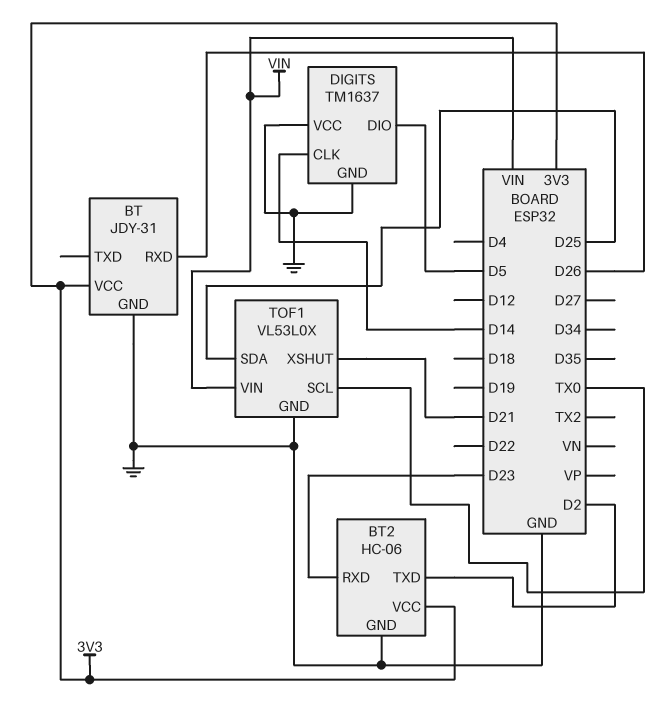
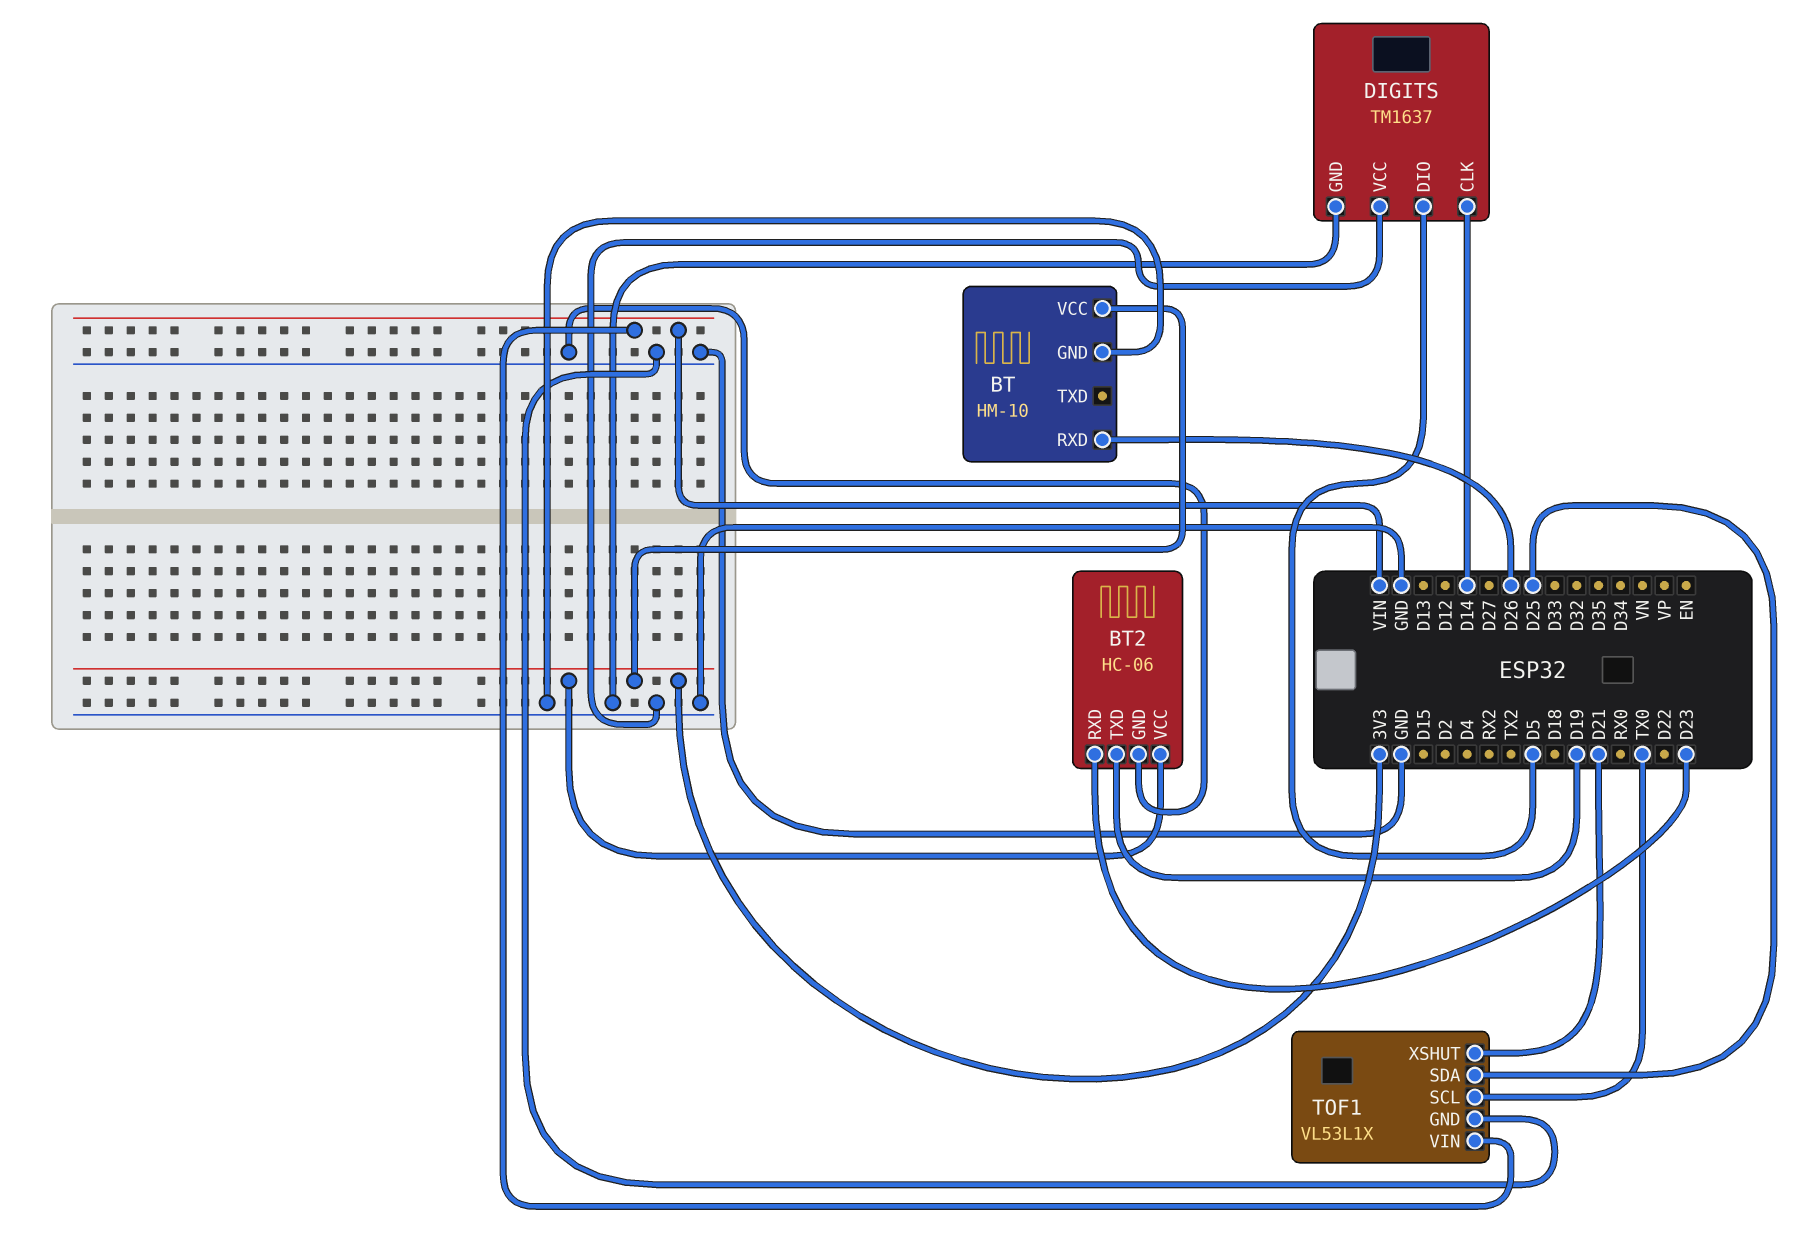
BT: JDY-31 -> HM-10
BT2 pin TXD: D2 -> D19
TOF1: VL53L0X -> VL53L1X

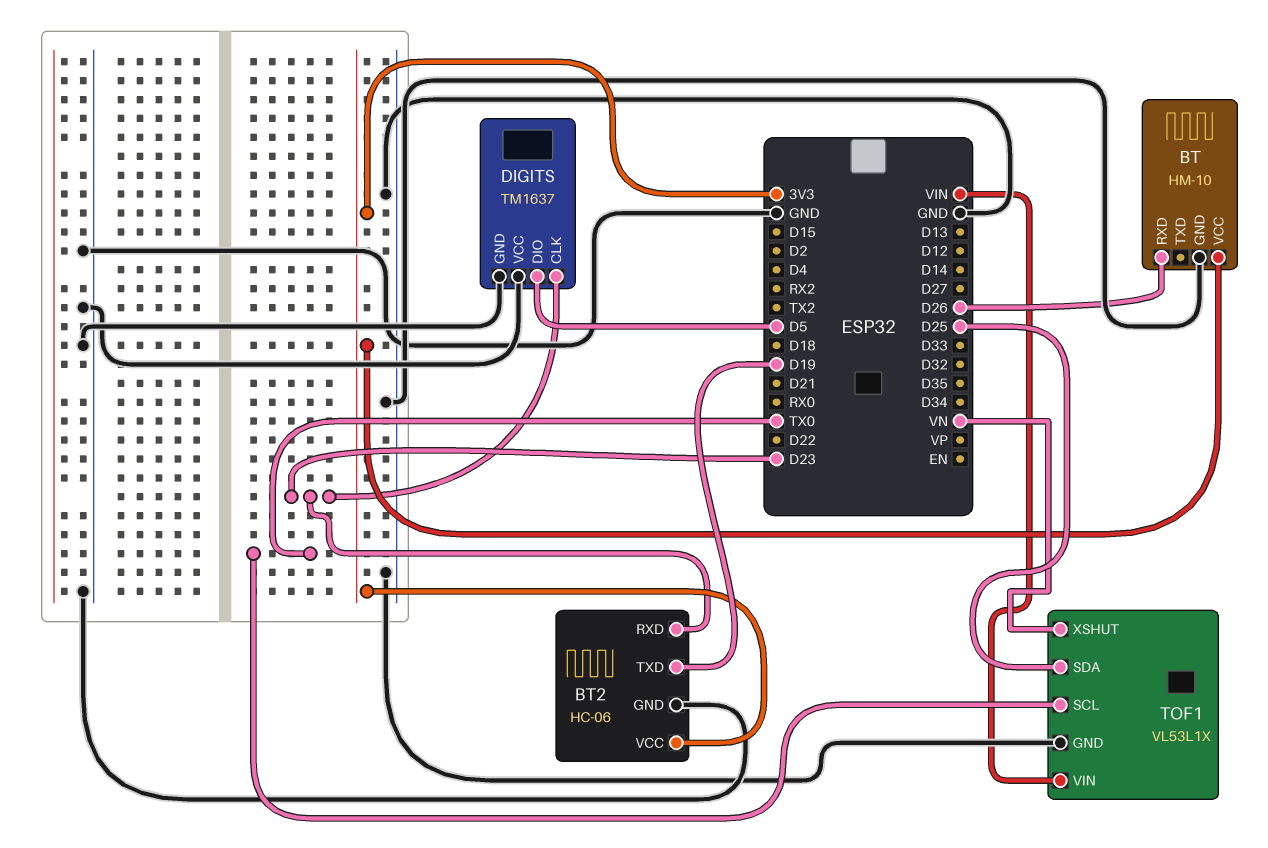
DIGITS pin CLK: D14 -> D23
TOF1 pin XSHUT: D21 -> VN

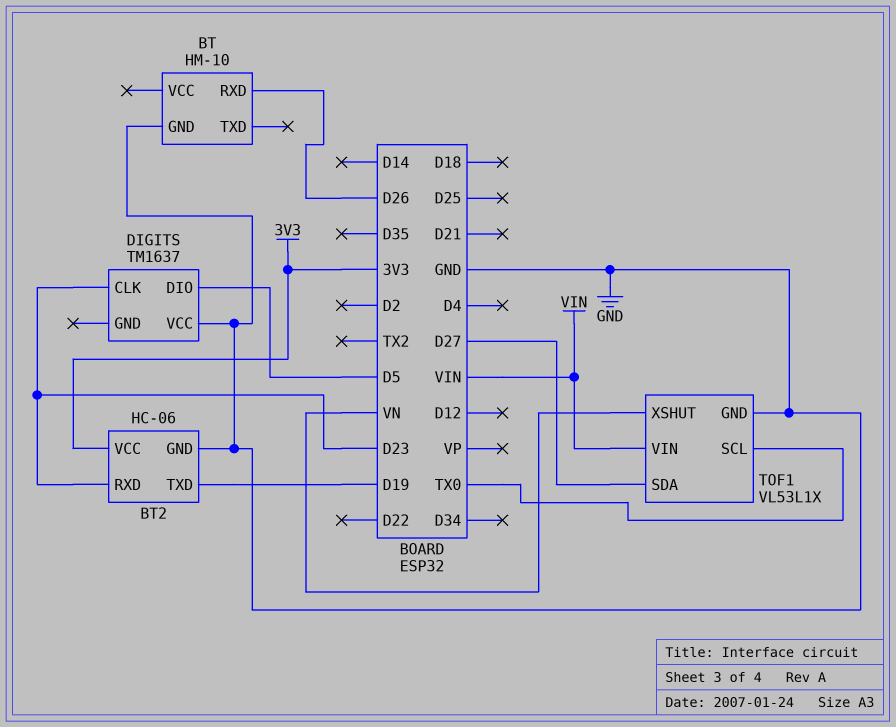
BT pin VCC: 3V3 -> none
DIGITS pin GND: GND -> none
TOF1 pin SDA: D25 -> D27

